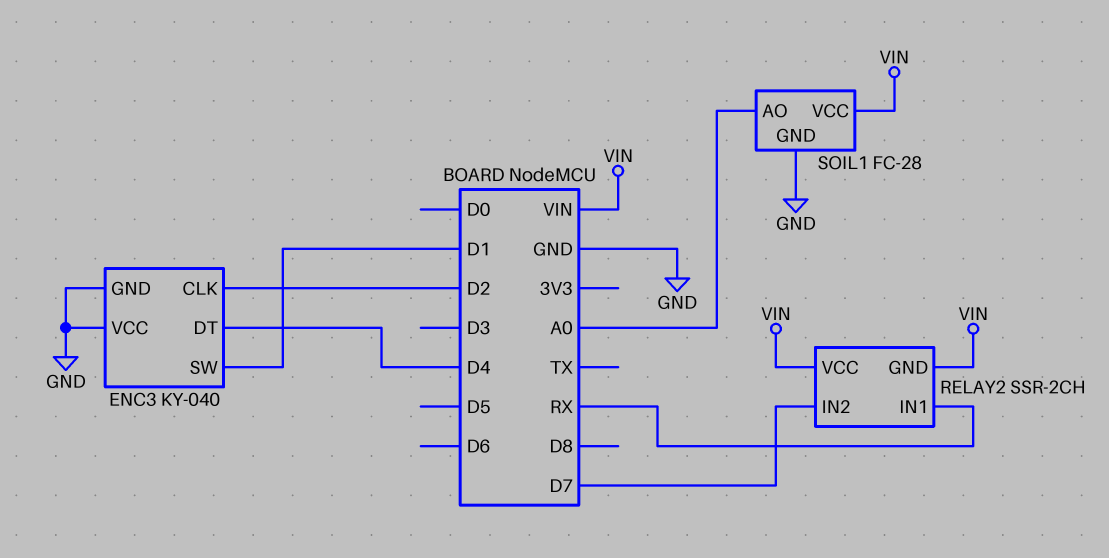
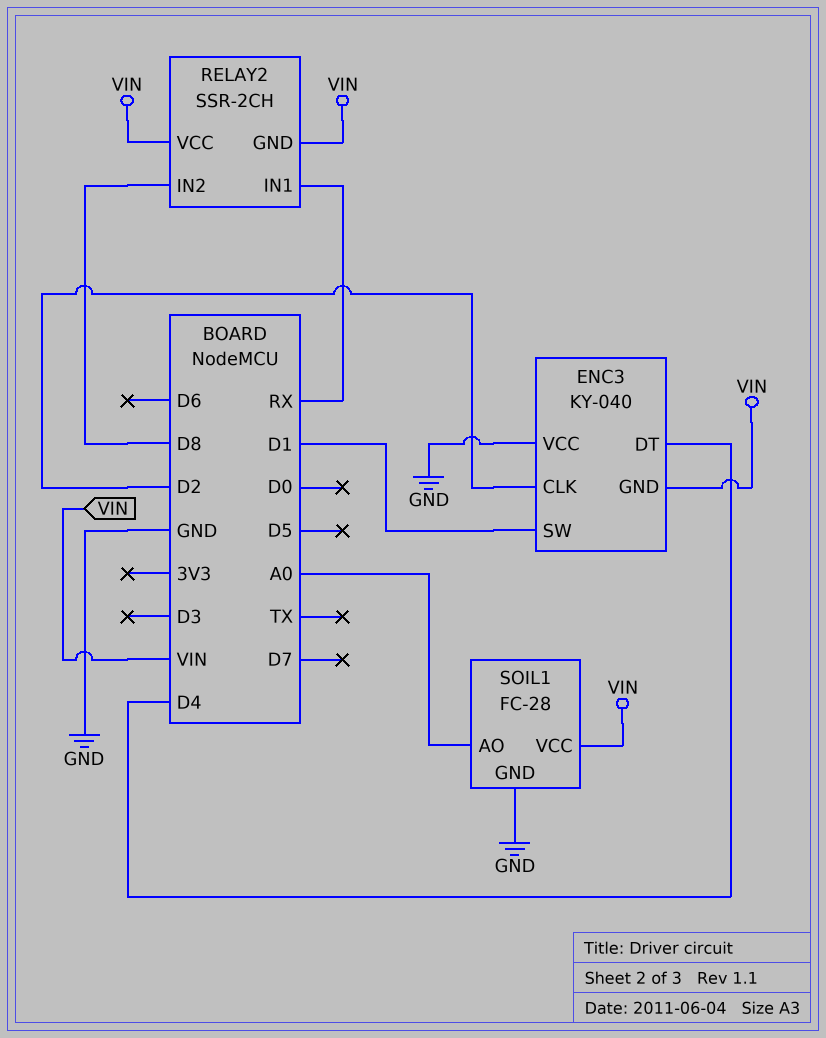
ENC3 pin GND: GND -> VIN
RELAY2 pin IN2: D7 -> D8

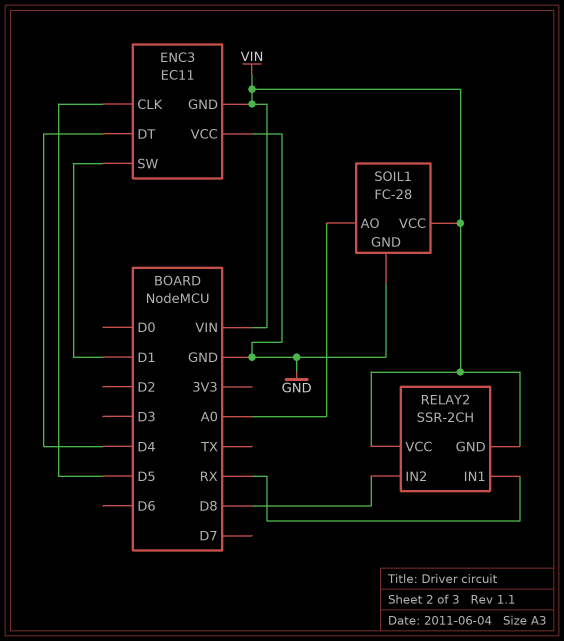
ENC3: KY-040 -> EC11
ENC3 pin CLK: D2 -> D5

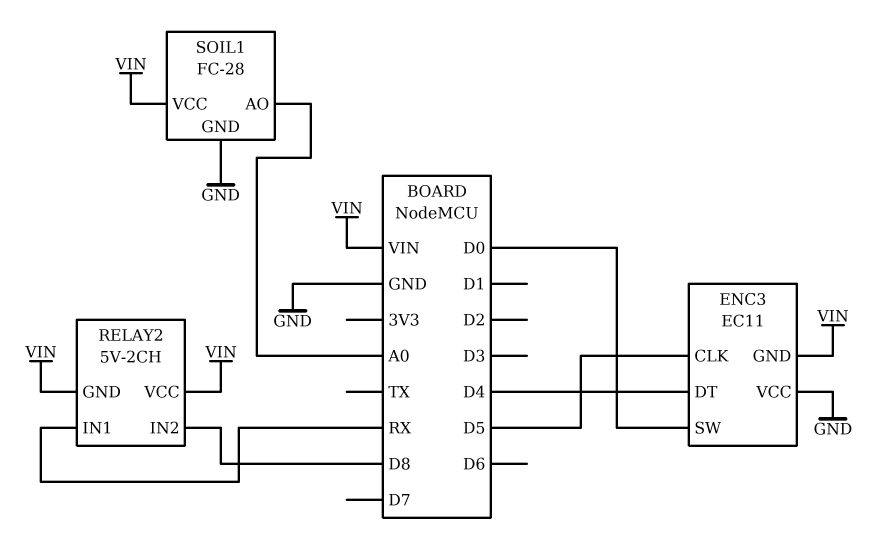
ENC3 pin SW: D1 -> D0
RELAY2: SSR-2CH -> 5V-2CH

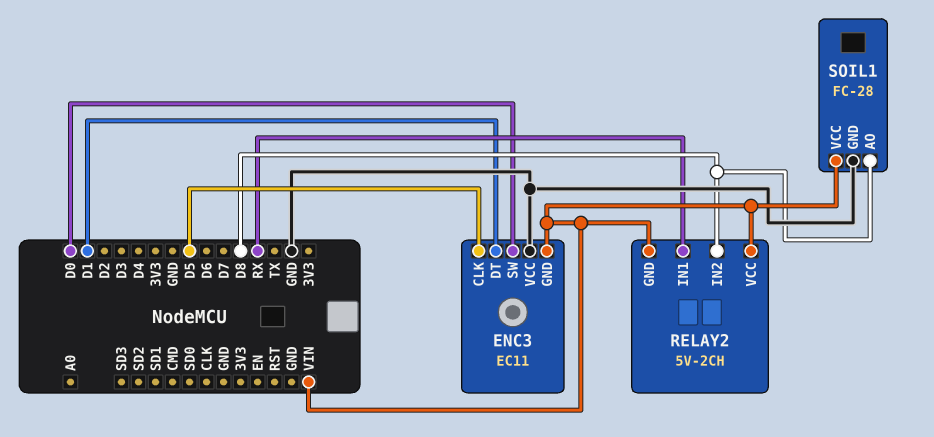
ENC3 pin DT: D4 -> D1
SOIL1 pin AO: A0 -> D8

